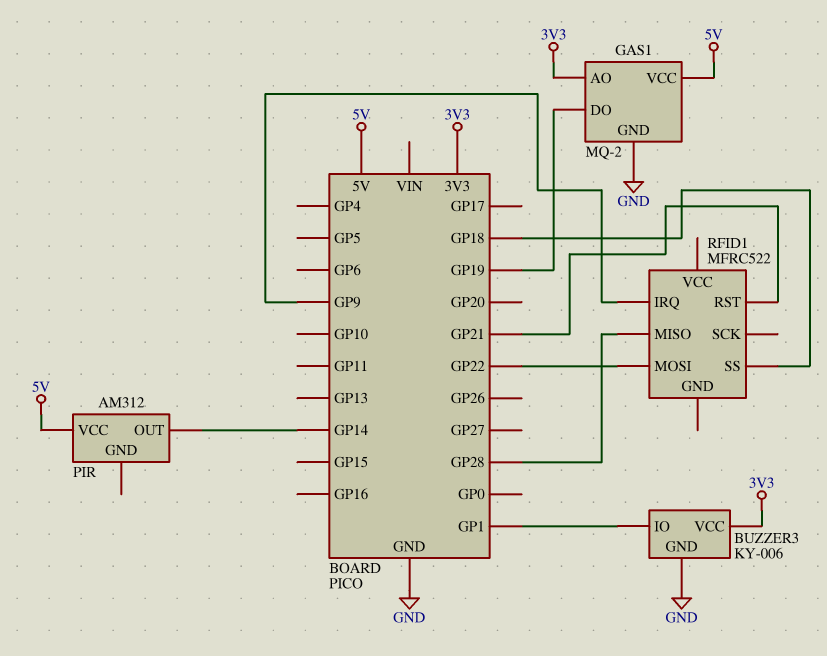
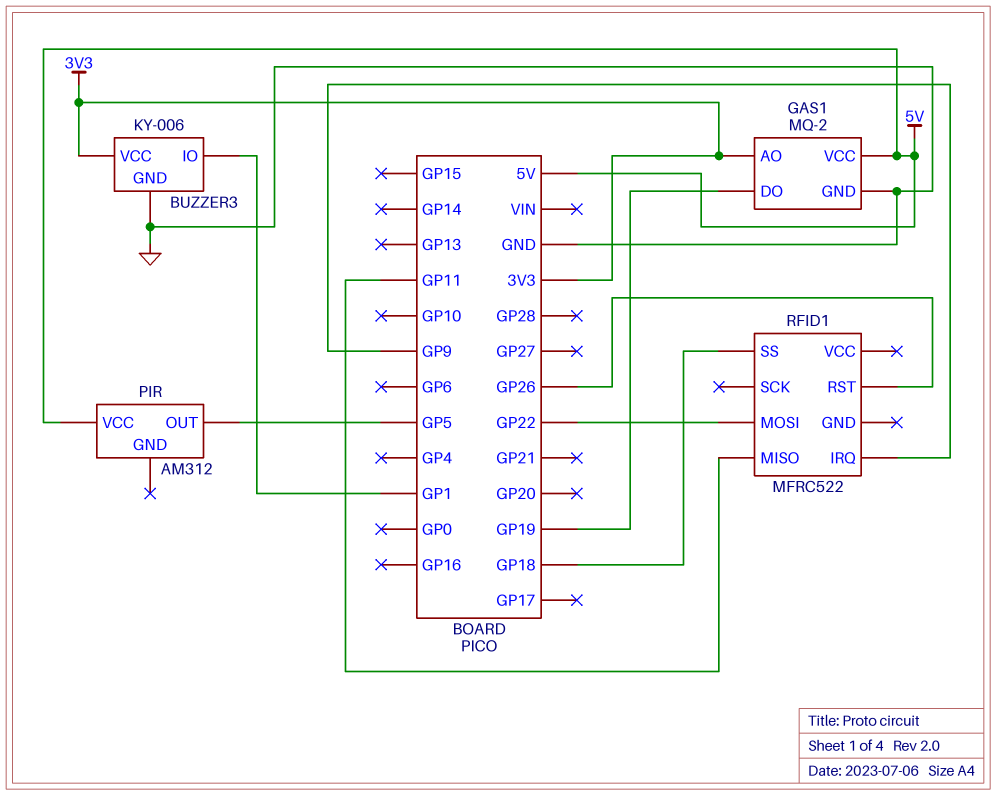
PIR pin OUT: GP14 -> GP5
RFID1 pin MISO: GP28 -> GP11
RFID1 pin RST: GP21 -> GP26

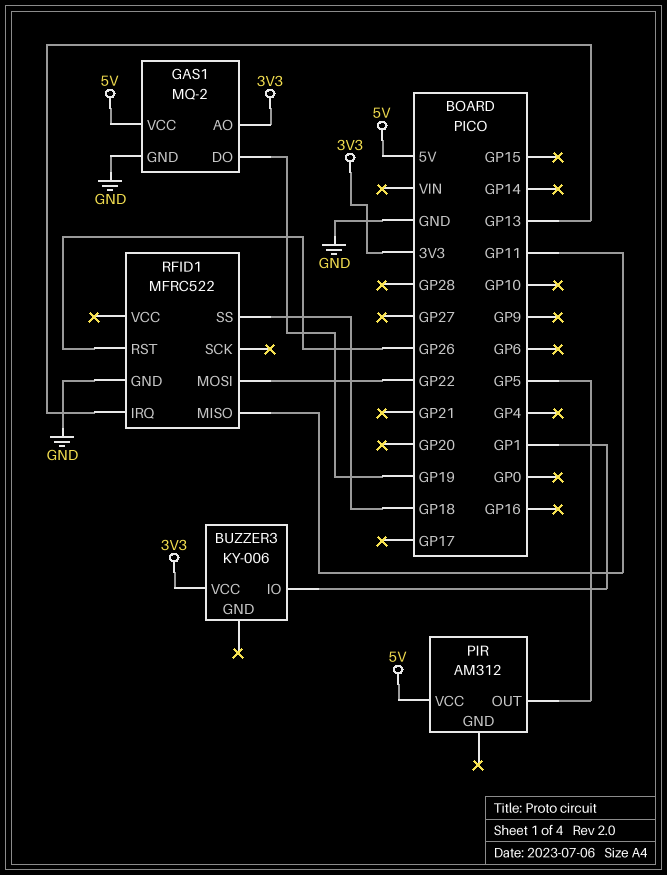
BUZZER3 pin GND: GND -> none
RFID1 pin GND: none -> GND
RFID1 pin IRQ: GP9 -> GP13

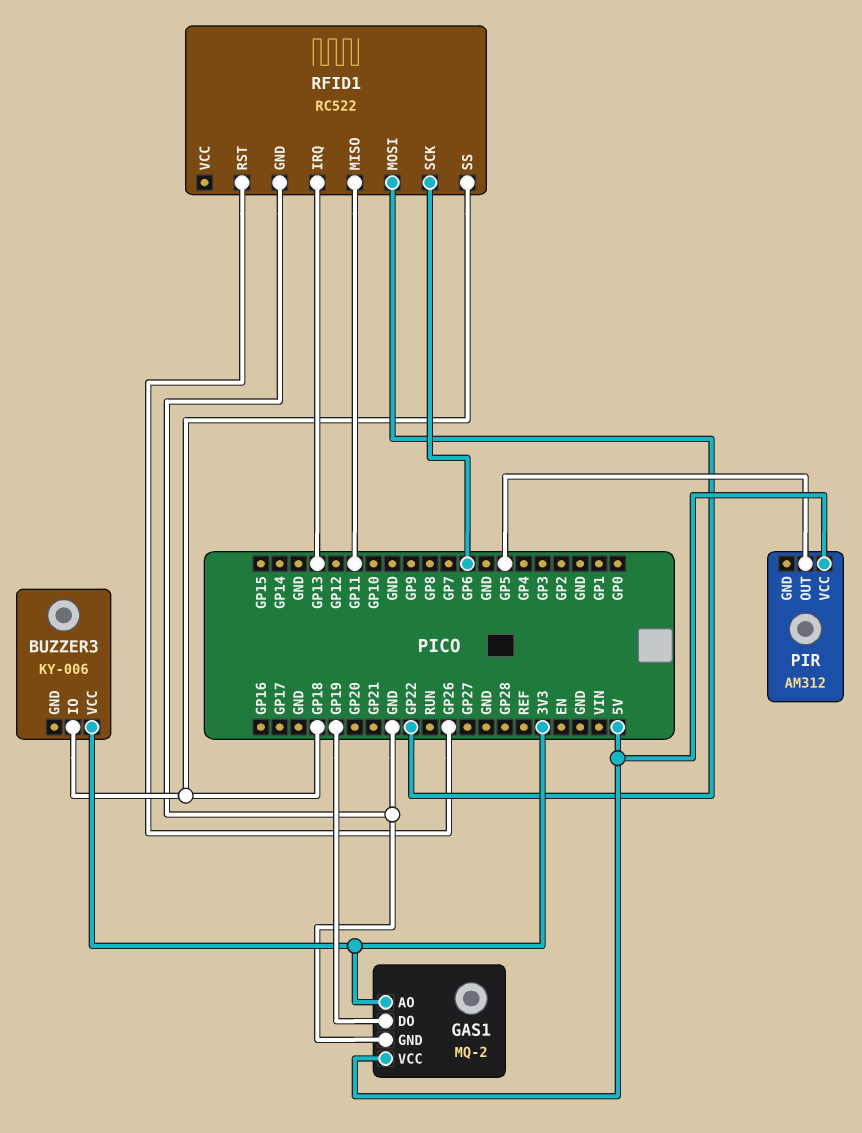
BUZZER3 pin IO: GP1 -> GP18
RFID1: MFRC522 -> RC522
RFID1 pin SCK: none -> GP6

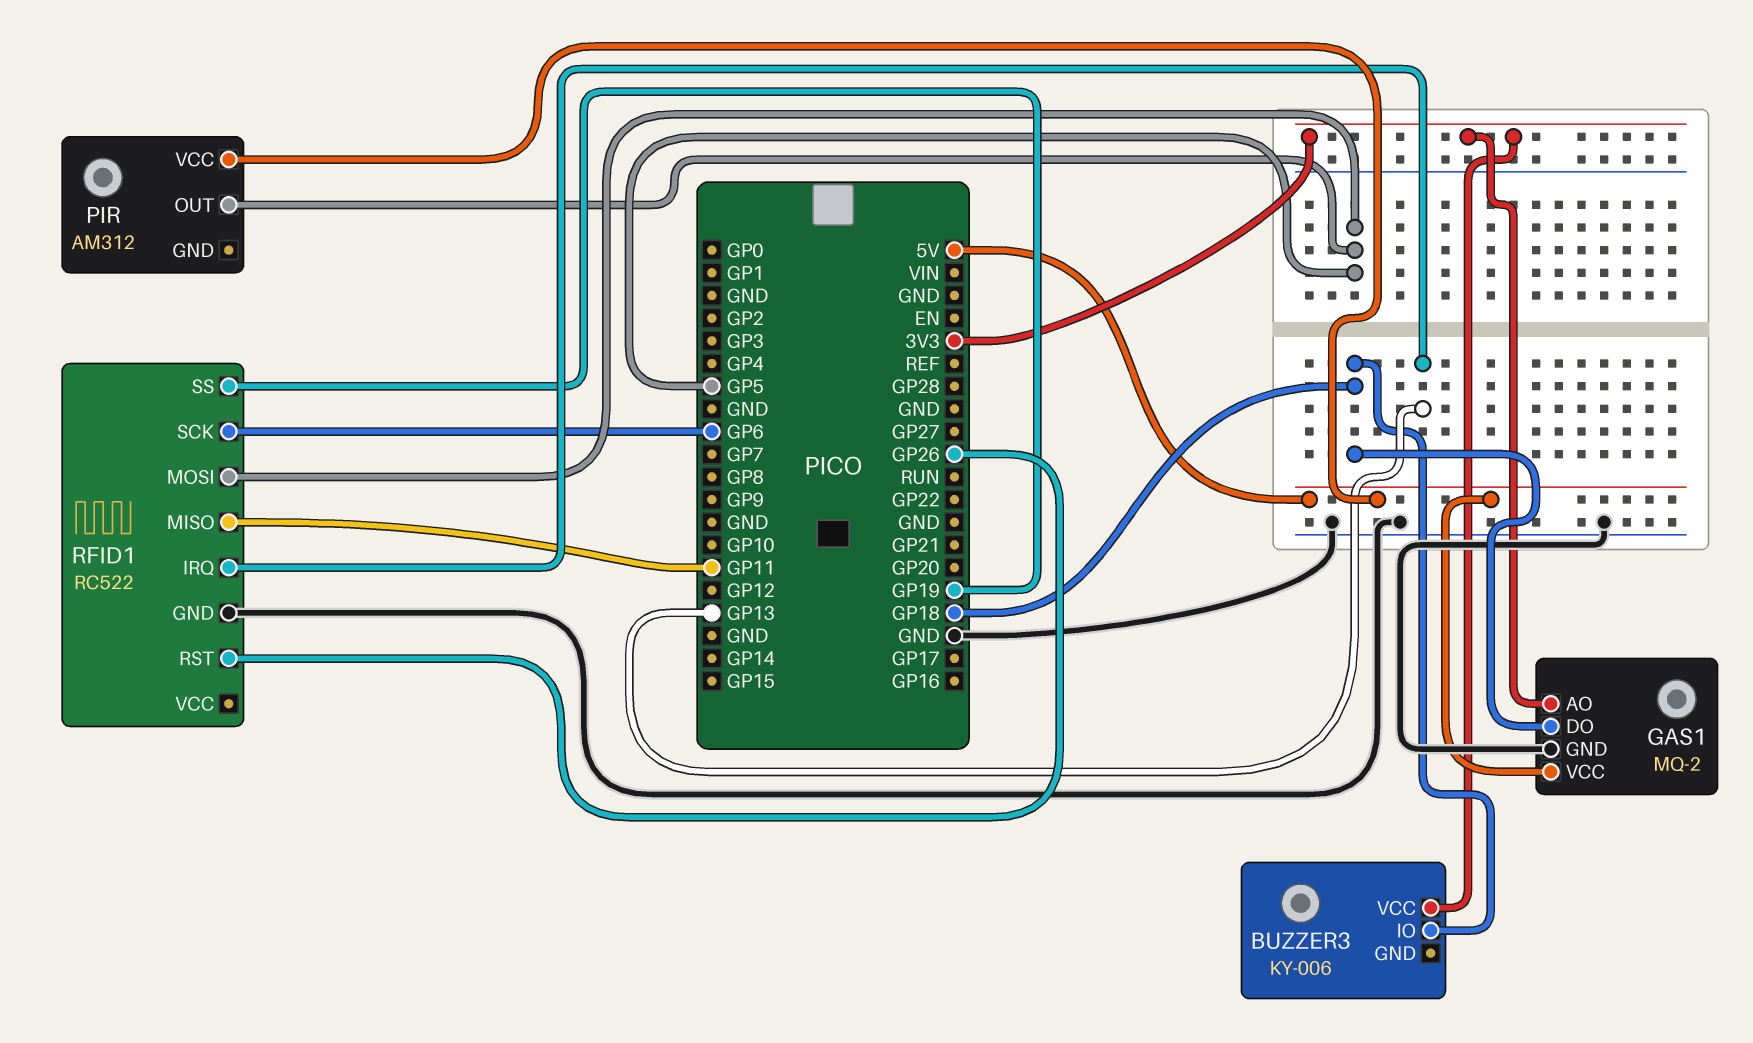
GAS1 pin DO: GP19 -> GP18
RFID1 pin MOSI: GP22 -> GP5
RFID1 pin SS: GP18 -> GP19

